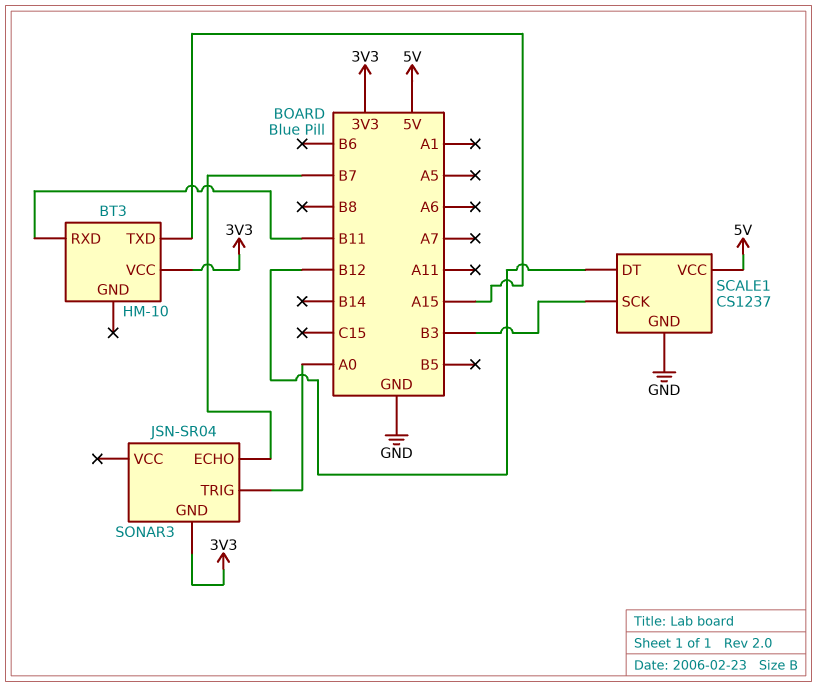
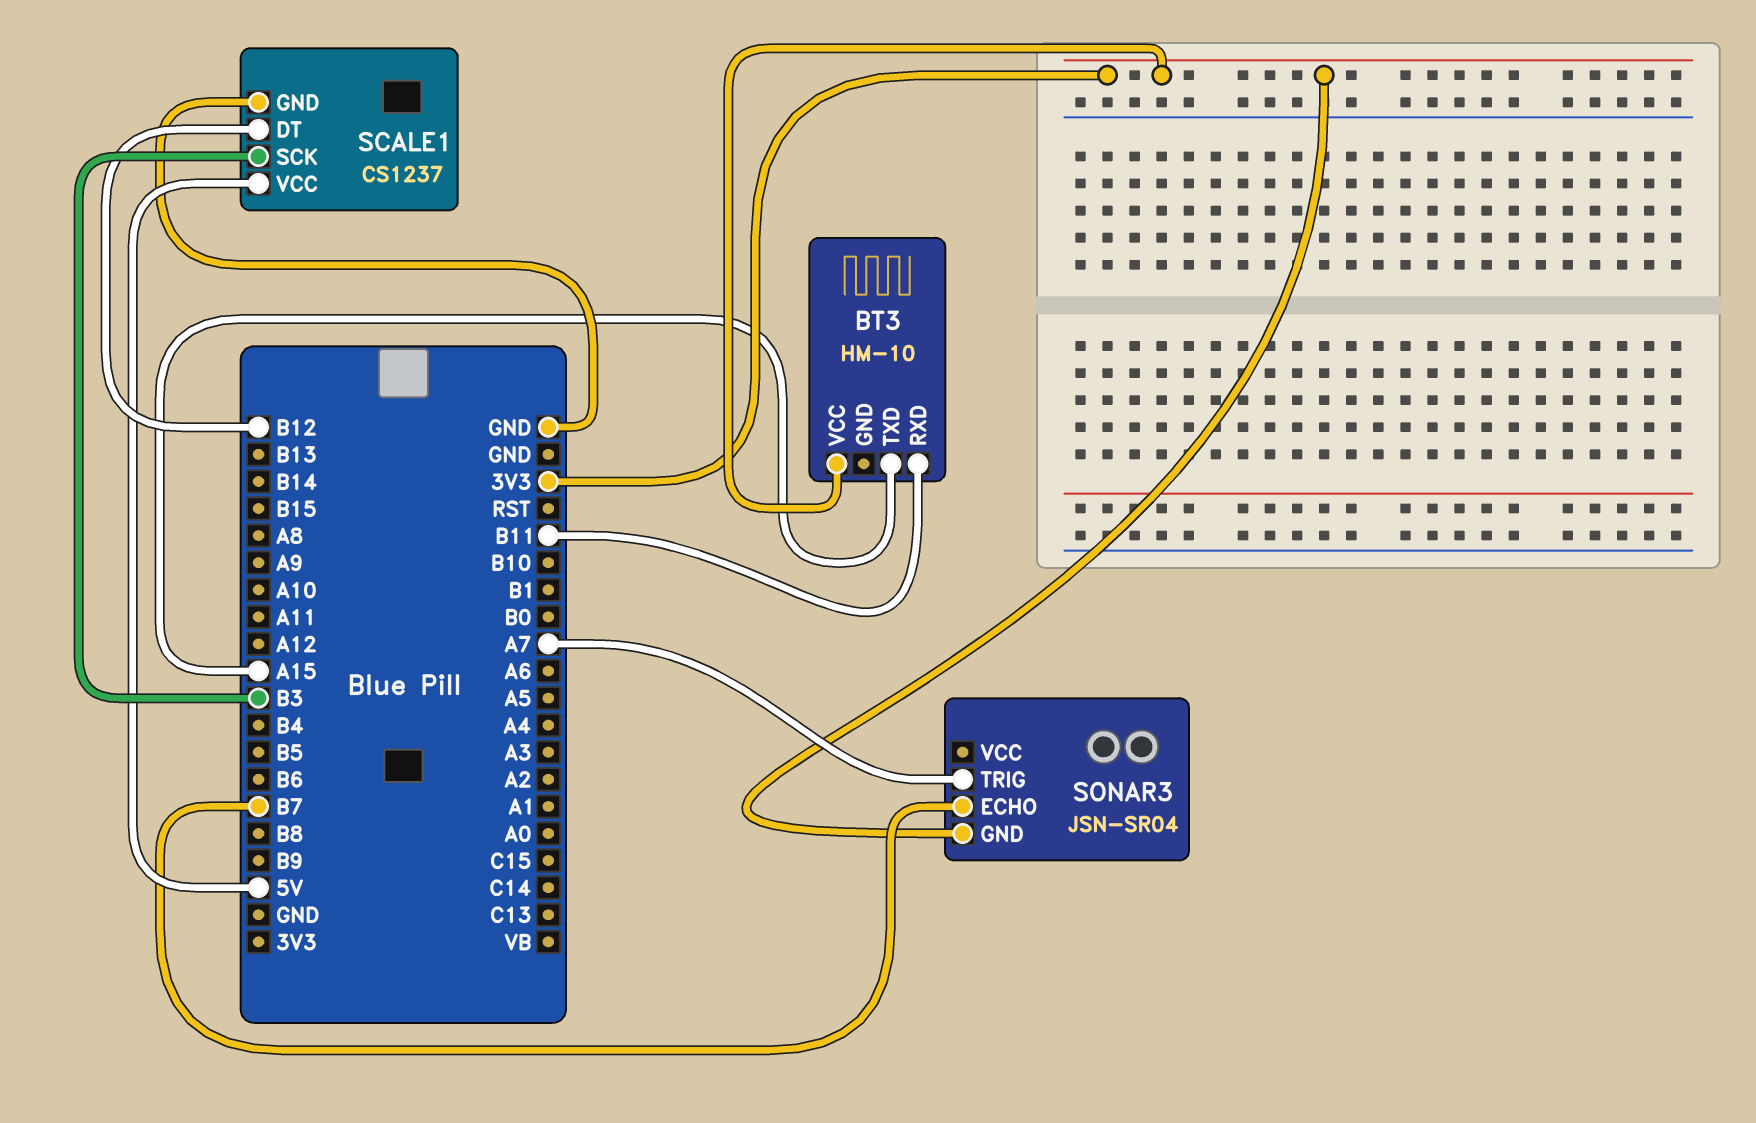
SONAR3 pin TRIG: A0 -> A7

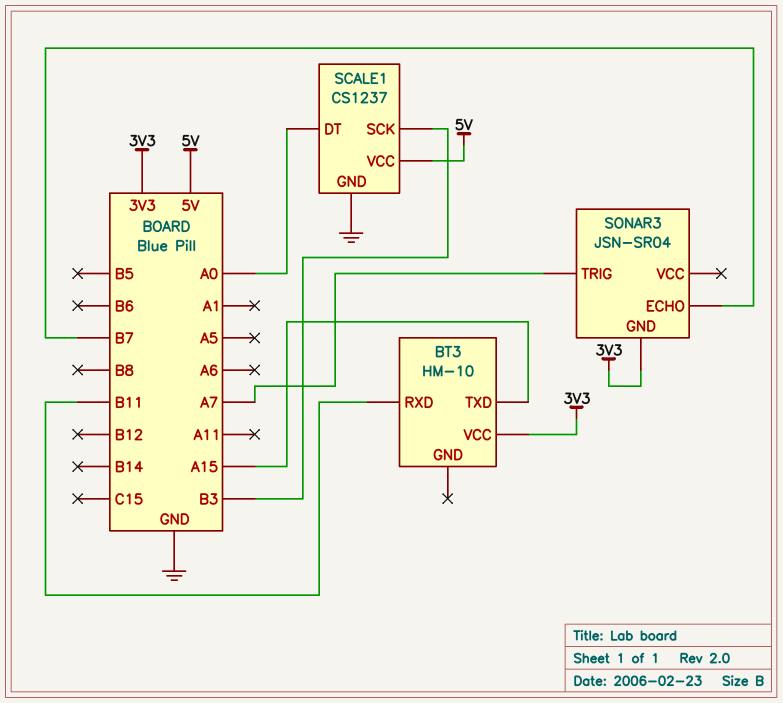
SCALE1 pin DT: B12 -> A0

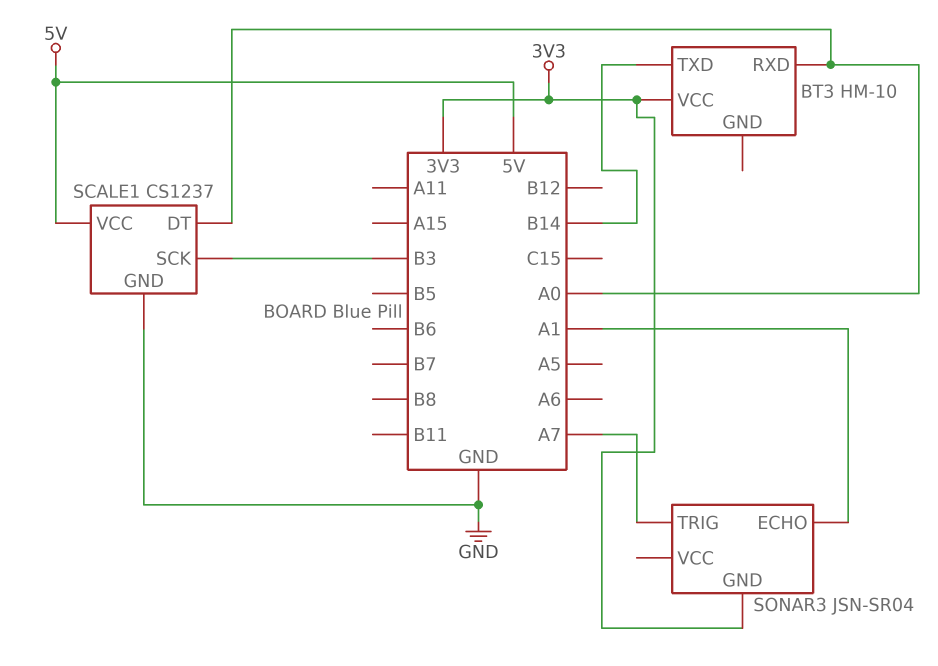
BT3 pin RXD: B11 -> A0
BT3 pin TXD: A15 -> B14
SONAR3 pin ECHO: B7 -> A1

